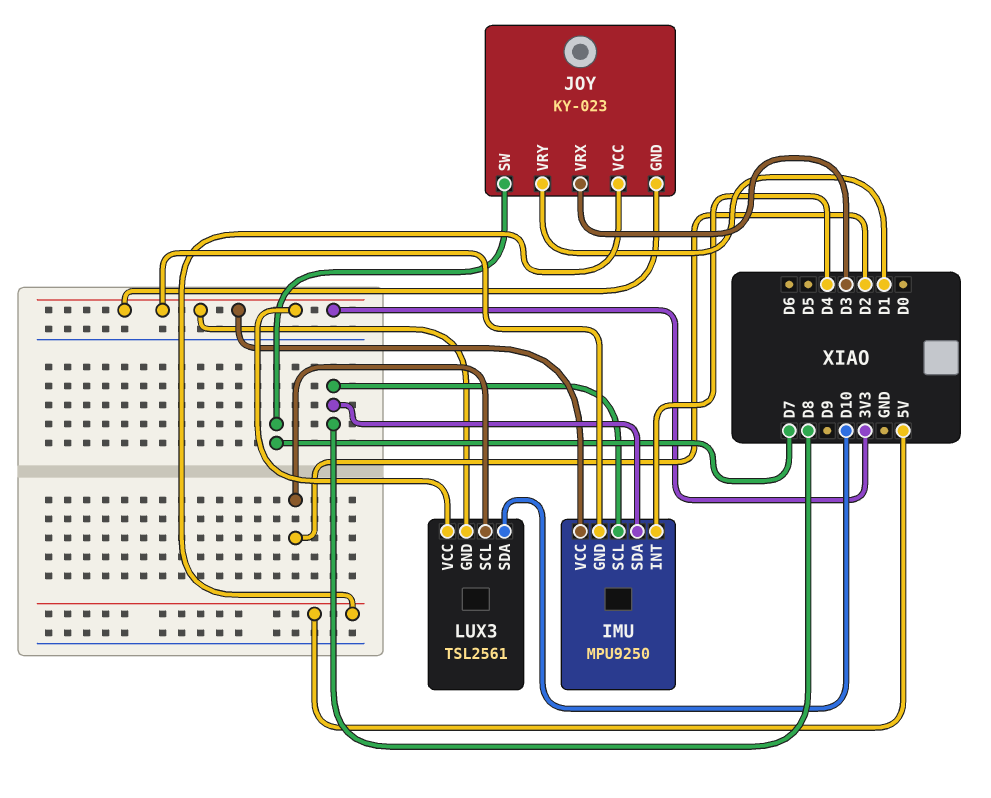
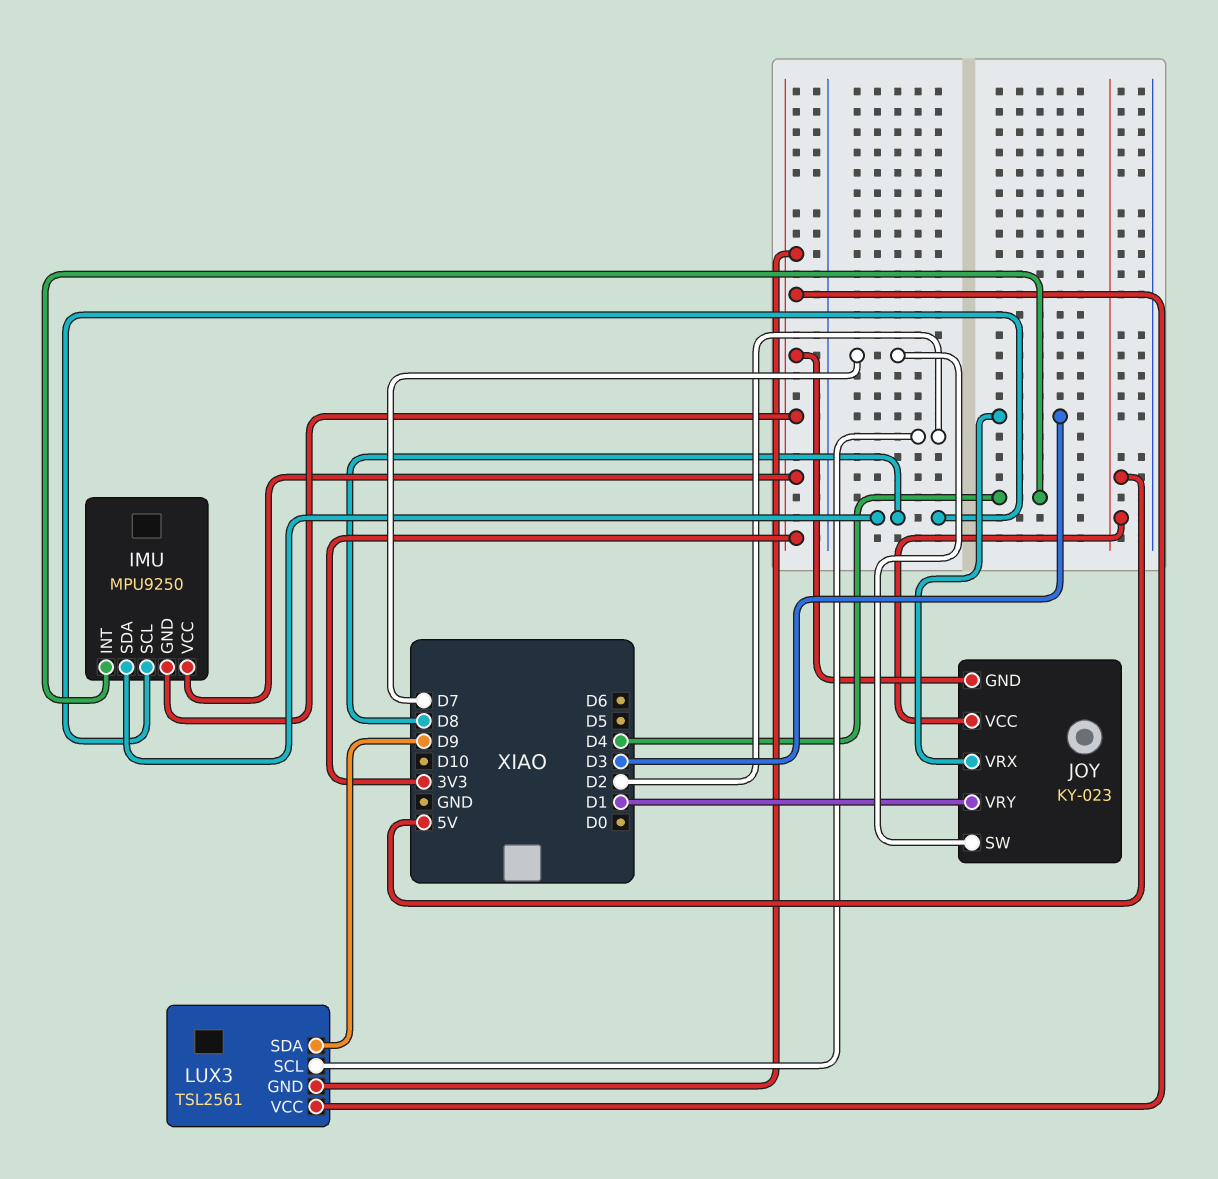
LUX3 pin SDA: D10 -> D9

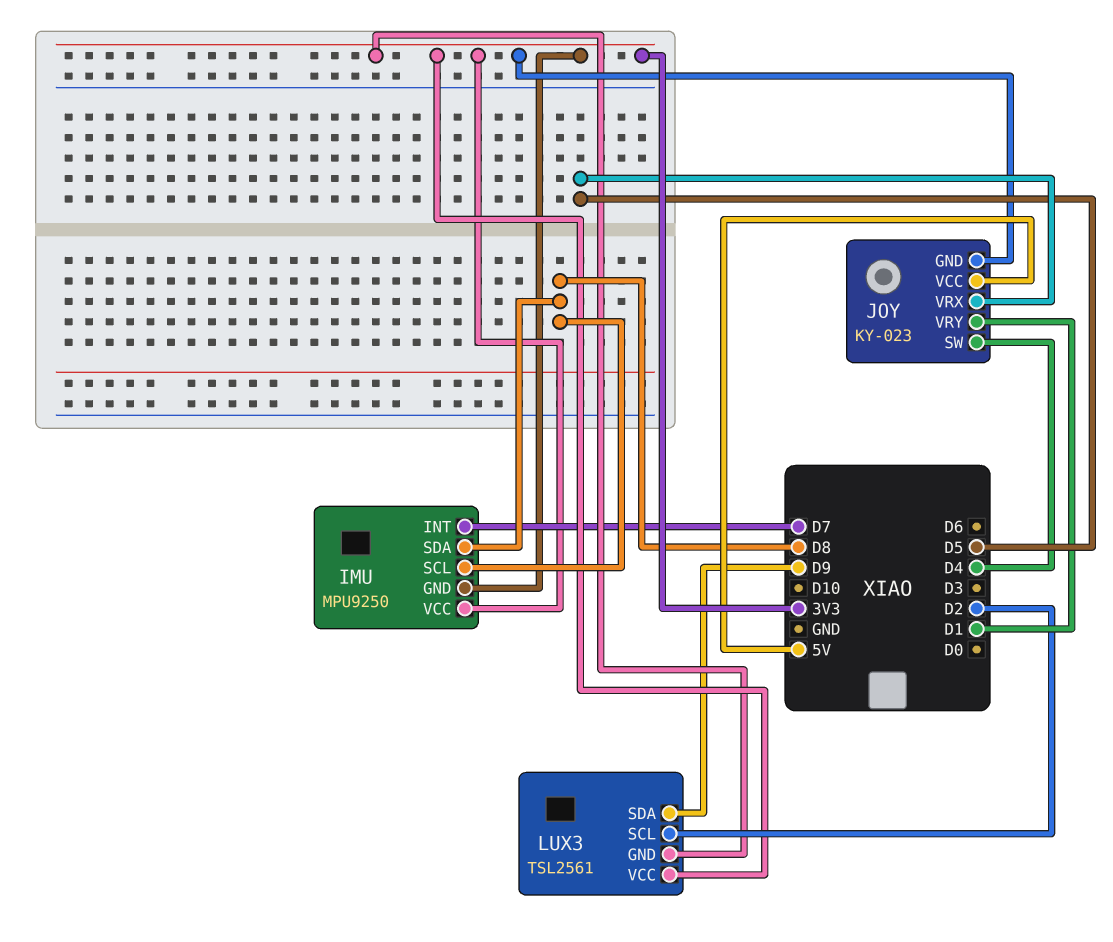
IMU pin INT: D4 -> D7
JOY pin SW: D7 -> D4
JOY pin VRX: D3 -> D5

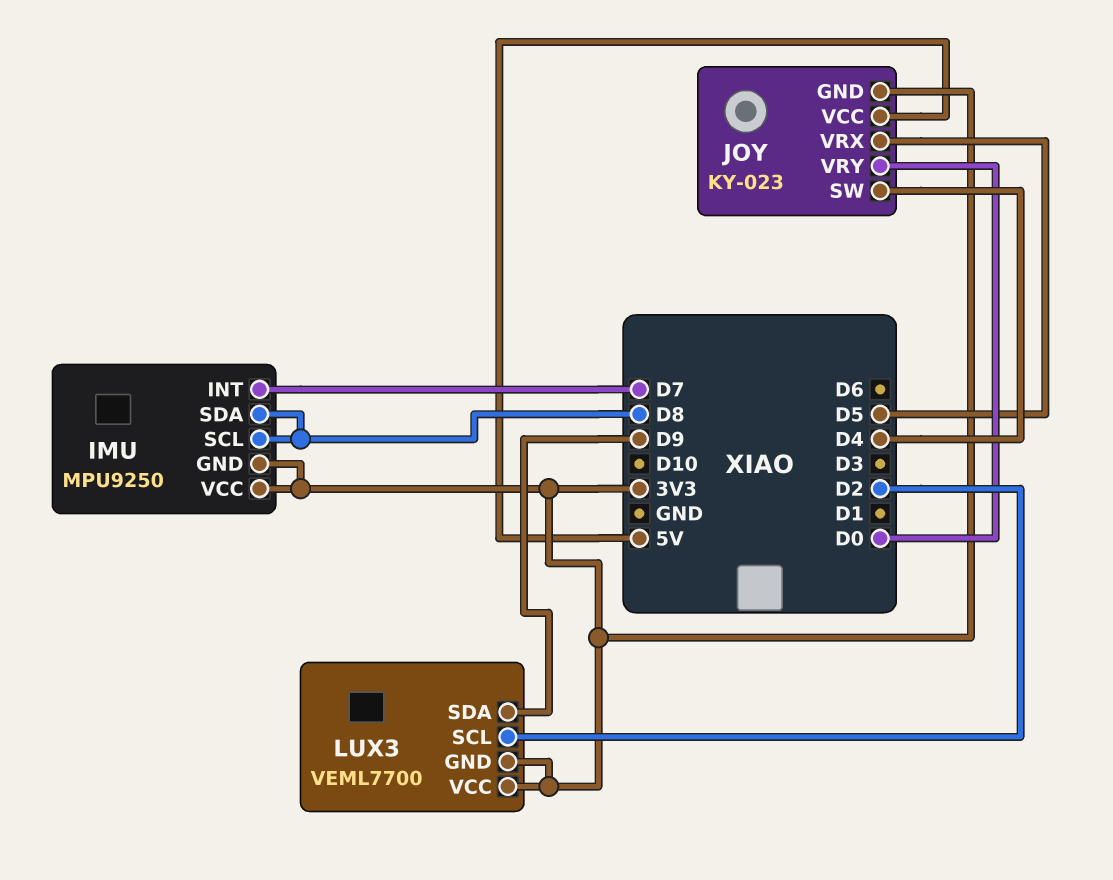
JOY pin VRY: D1 -> D0
LUX3: TSL2561 -> VEML7700

